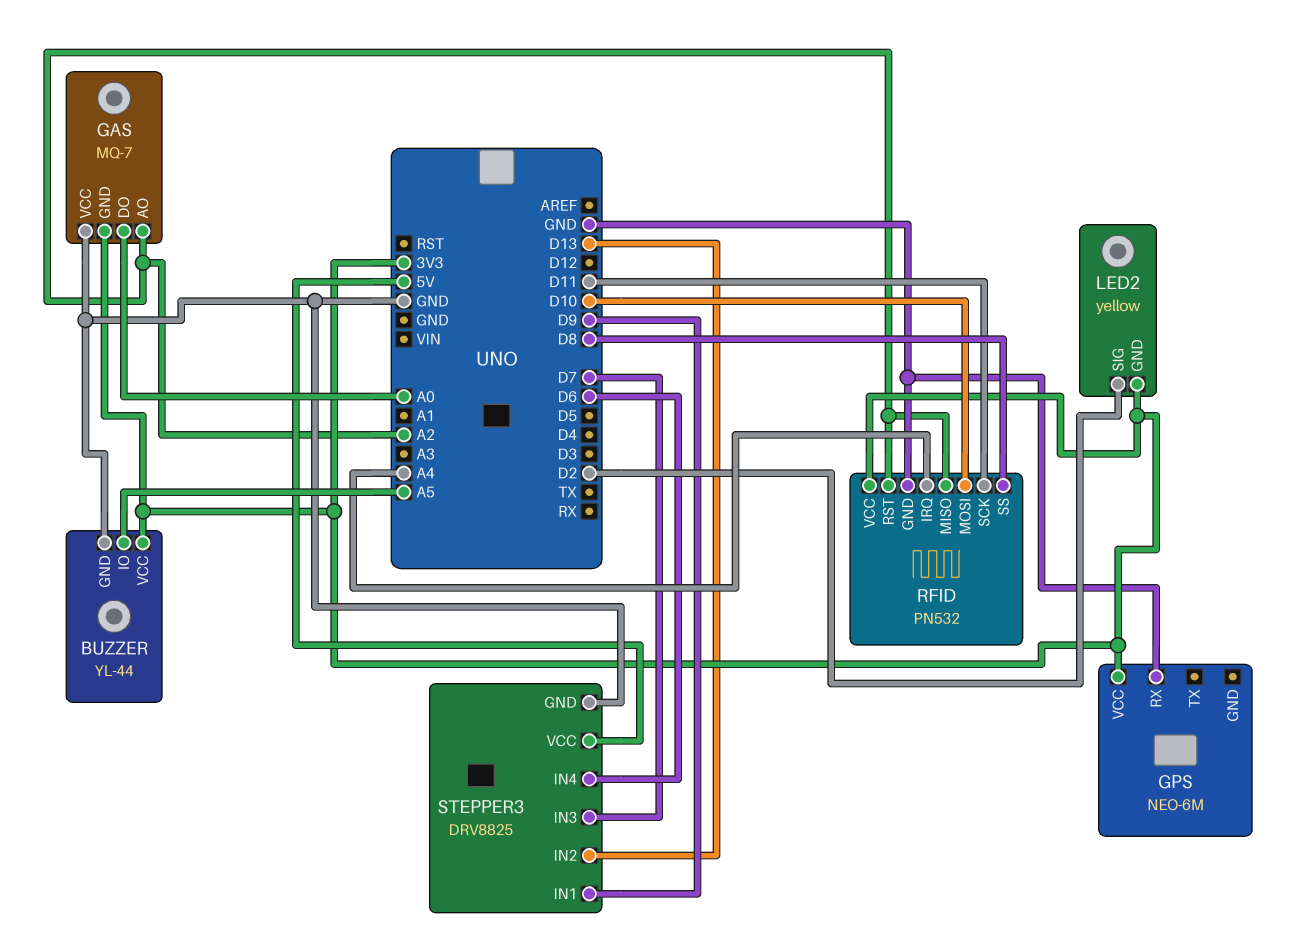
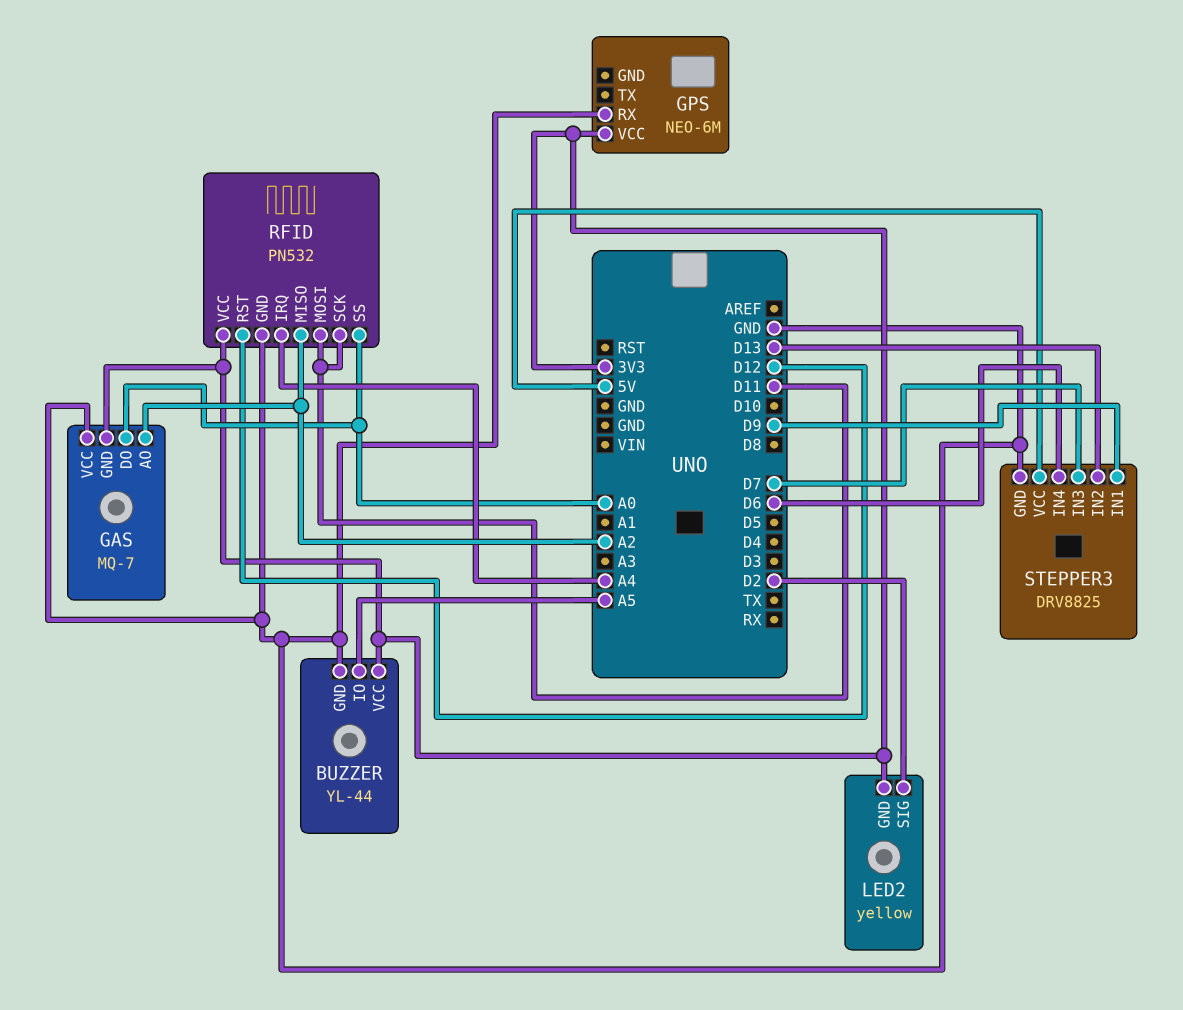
RFID pin MOSI: D10 -> D11
RFID pin RST: A2 -> D12
RFID pin SS: D8 -> A0

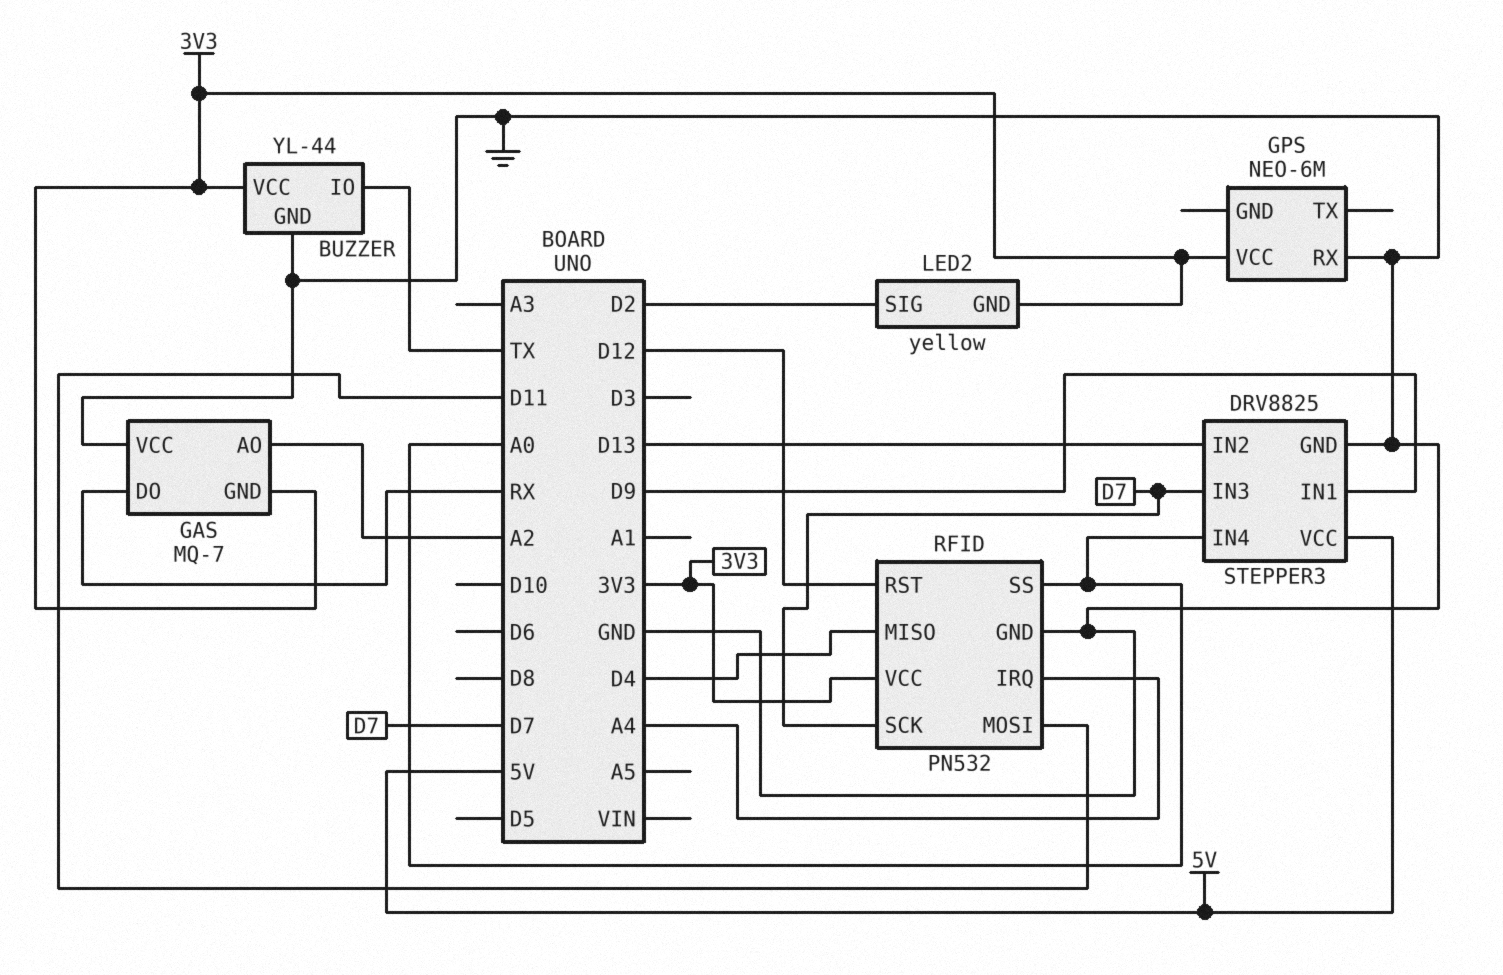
BUZZER pin IO: A5 -> TX
GAS pin DO: A0 -> RX
RFID pin MISO: A2 -> D4
RFID pin SCK: D11 -> D7
STEPPER3 pin IN4: D6 -> A0

